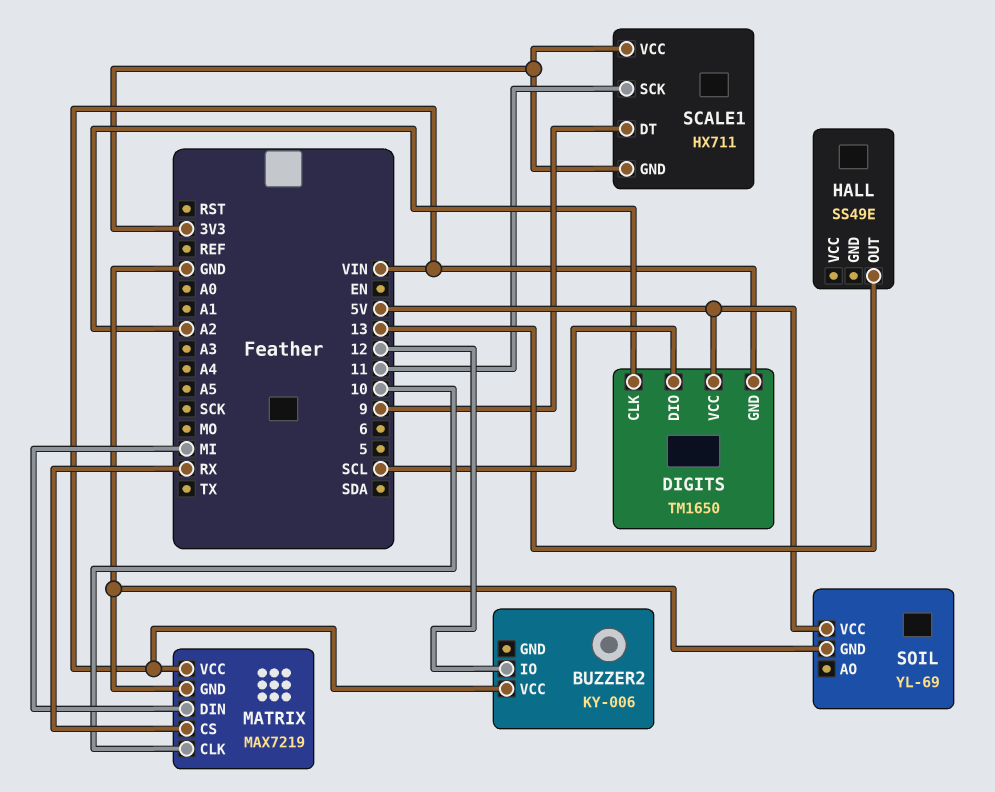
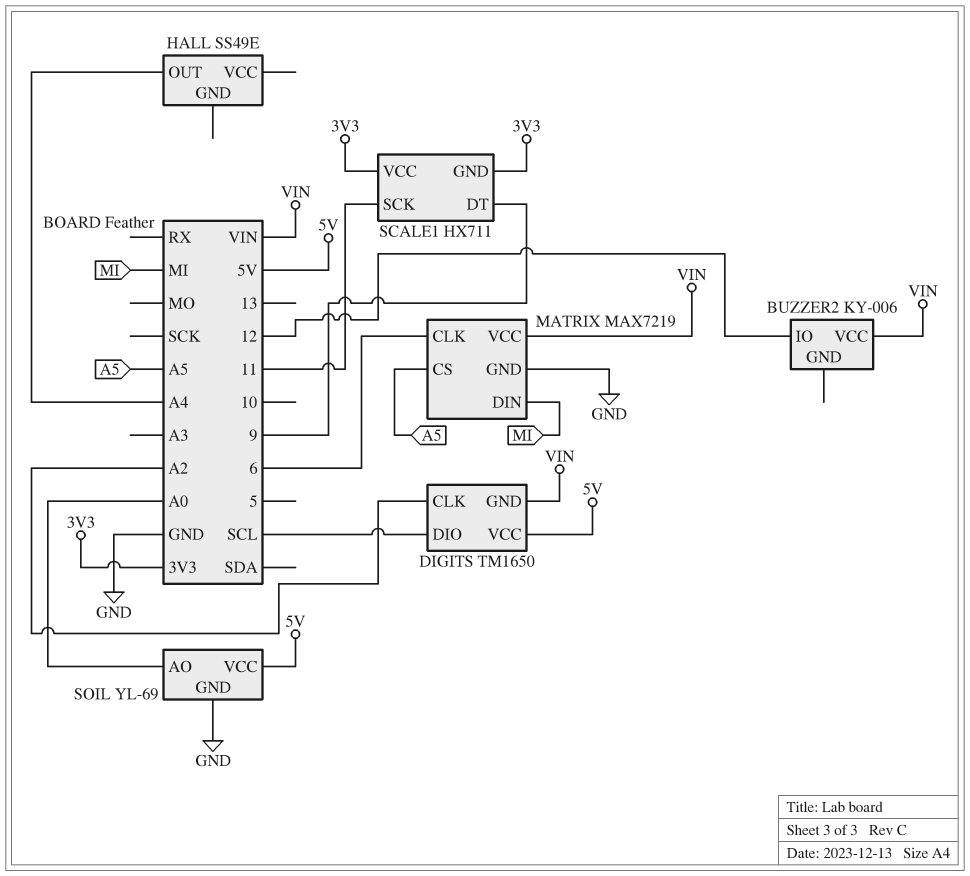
HALL pin OUT: 13 -> A4
MATRIX pin CLK: 10 -> 6
MATRIX pin CS: RX -> A5
SOIL pin AO: none -> A0

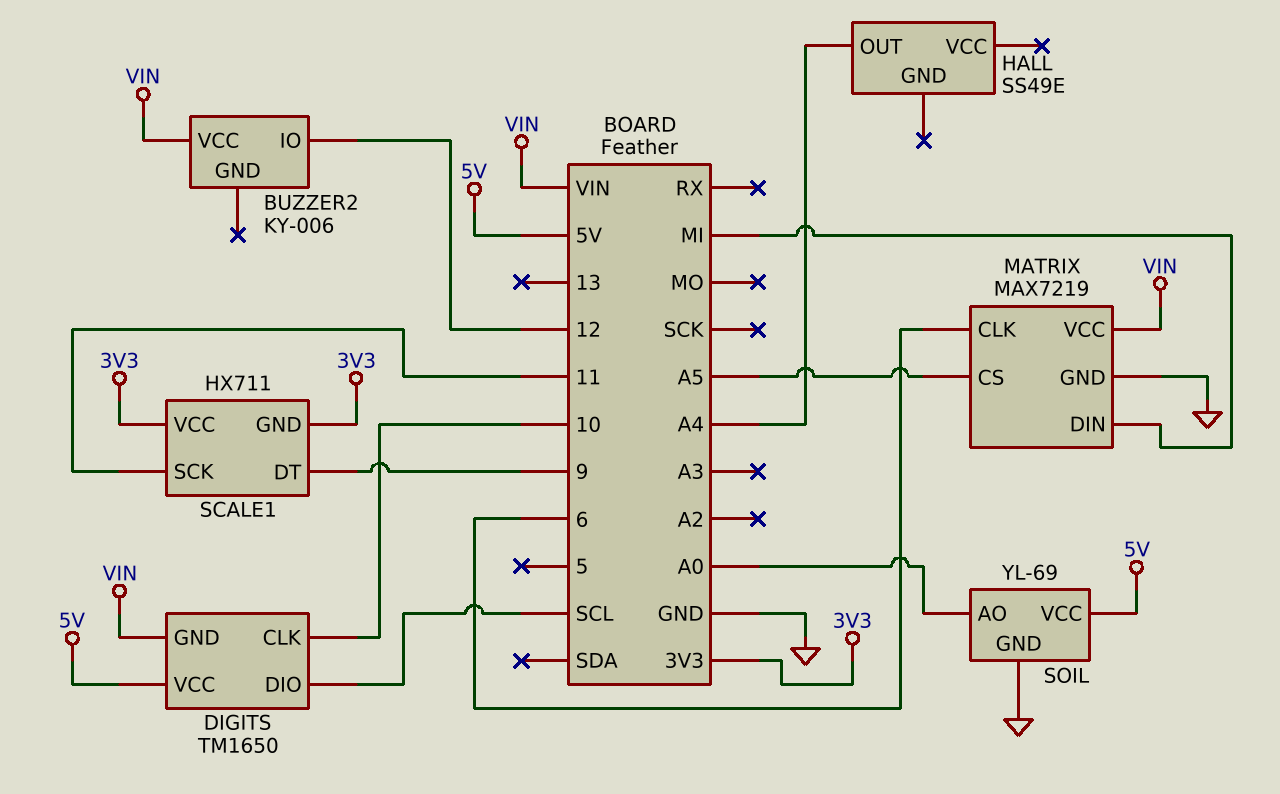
DIGITS pin CLK: A2 -> 10

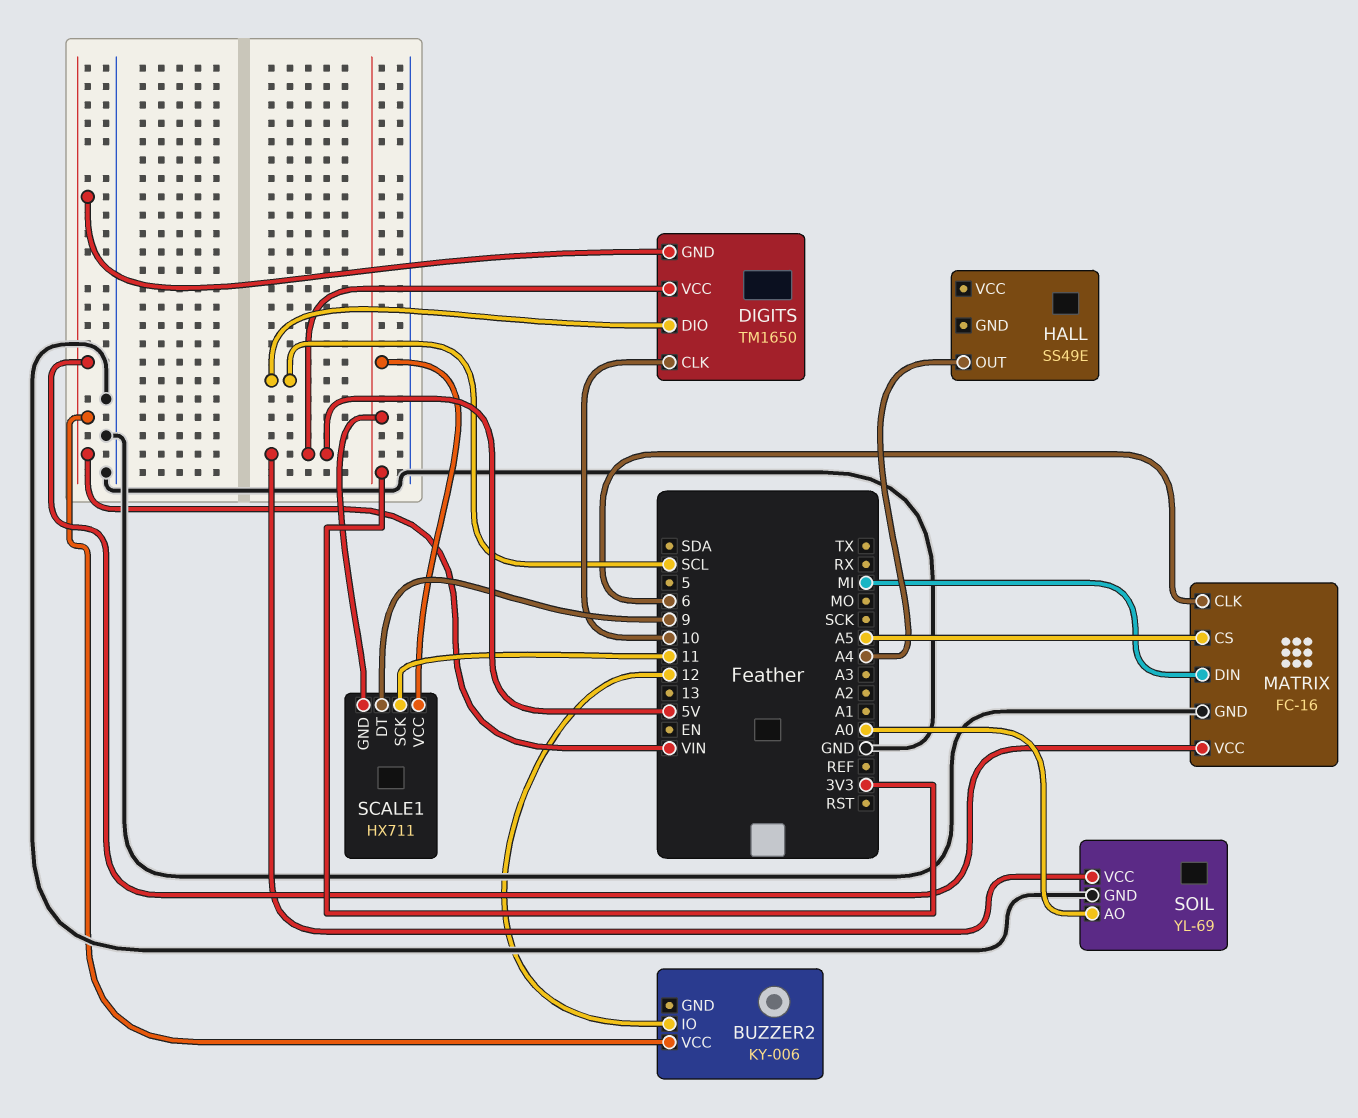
MATRIX: MAX7219 -> FC-16

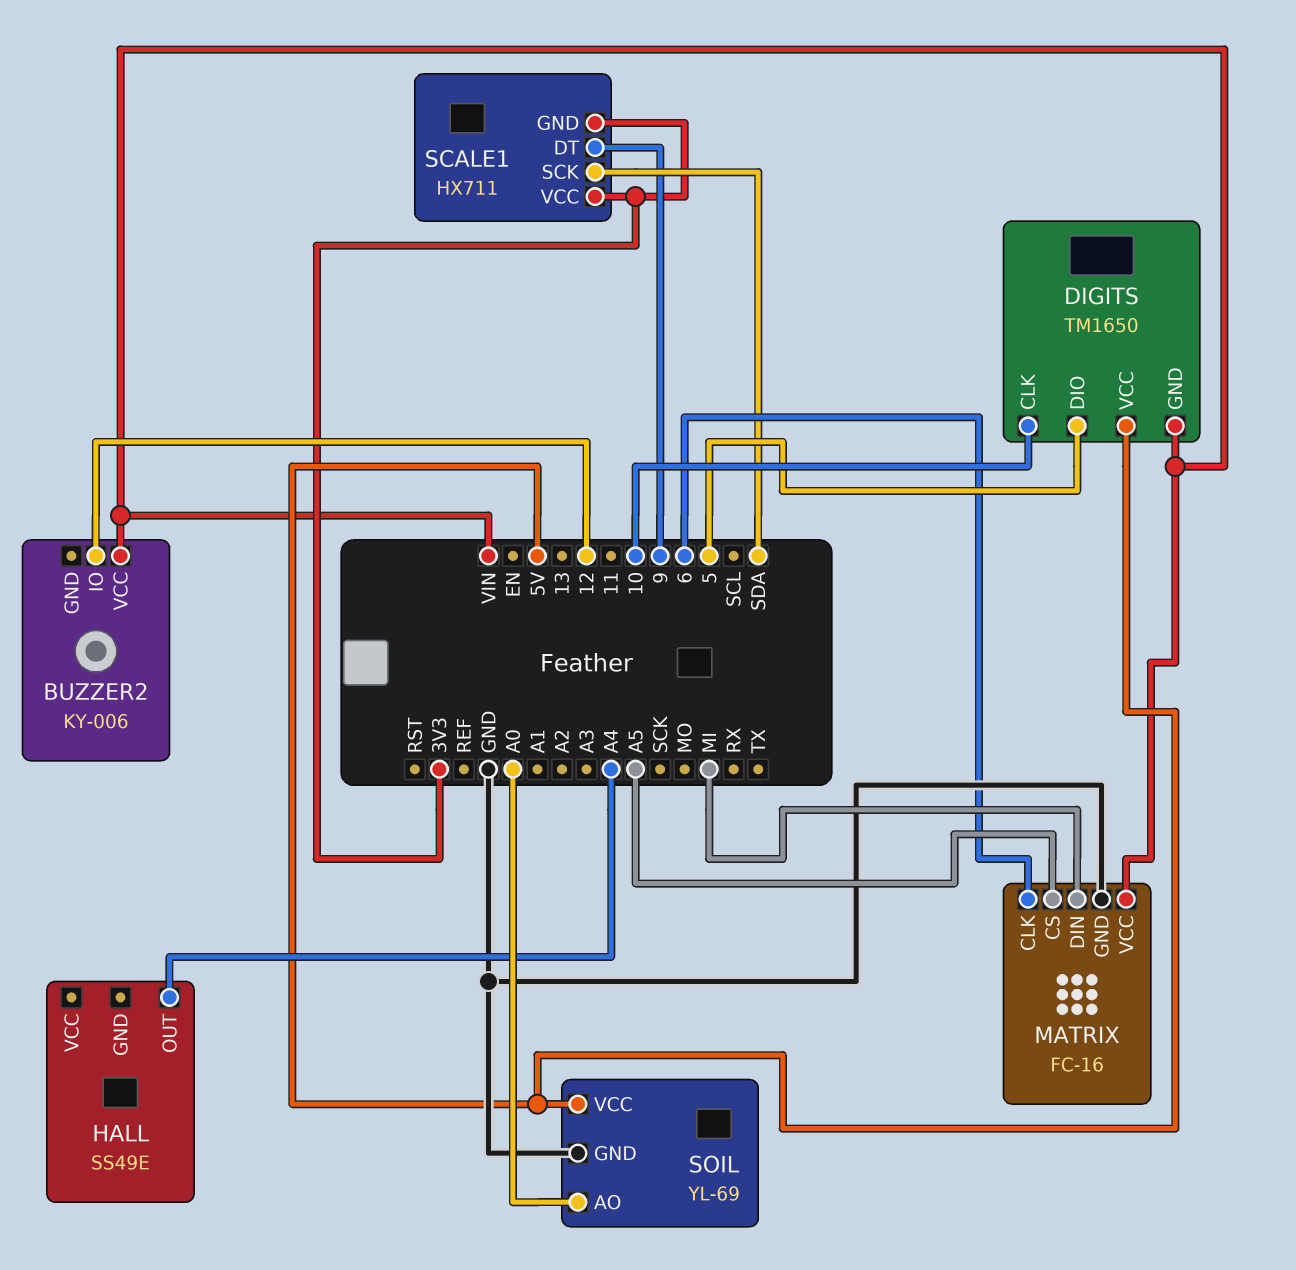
DIGITS pin DIO: SCL -> 5
SCALE1 pin SCK: 11 -> SDA

